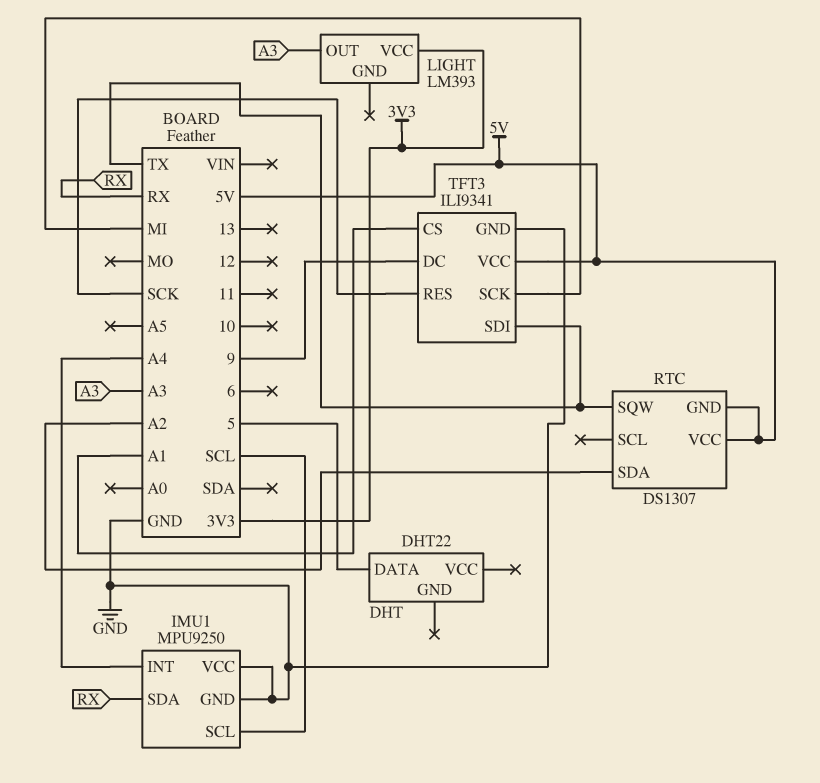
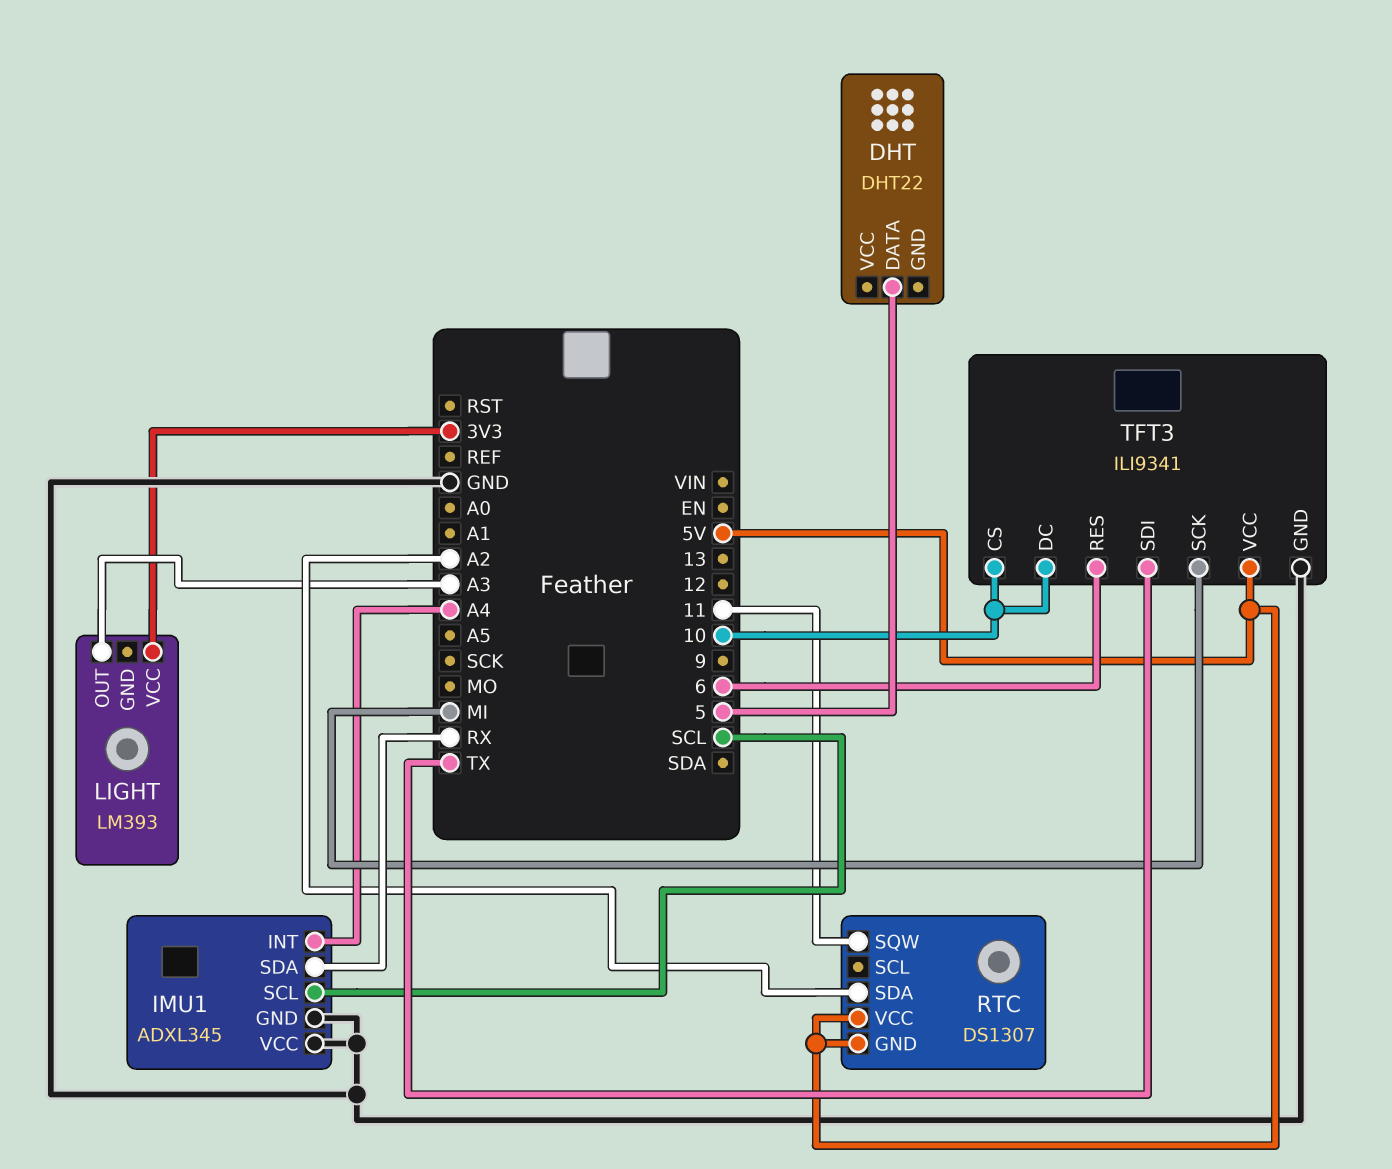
IMU1: MPU9250 -> ADXL345
RTC pin SQW: TX -> 11
TFT3 pin CS: A1 -> 10
TFT3 pin DC: 9 -> 10
TFT3 pin RES: SCK -> 6

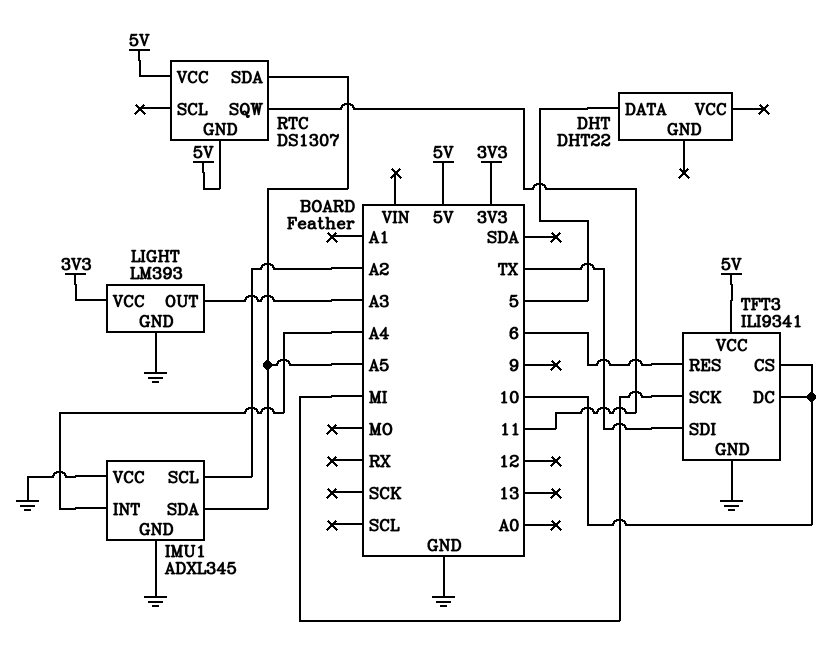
IMU1 pin SCL: SCL -> A2
IMU1 pin SDA: RX -> A5
LIGHT pin GND: none -> GND
RTC pin SDA: A2 -> A5

